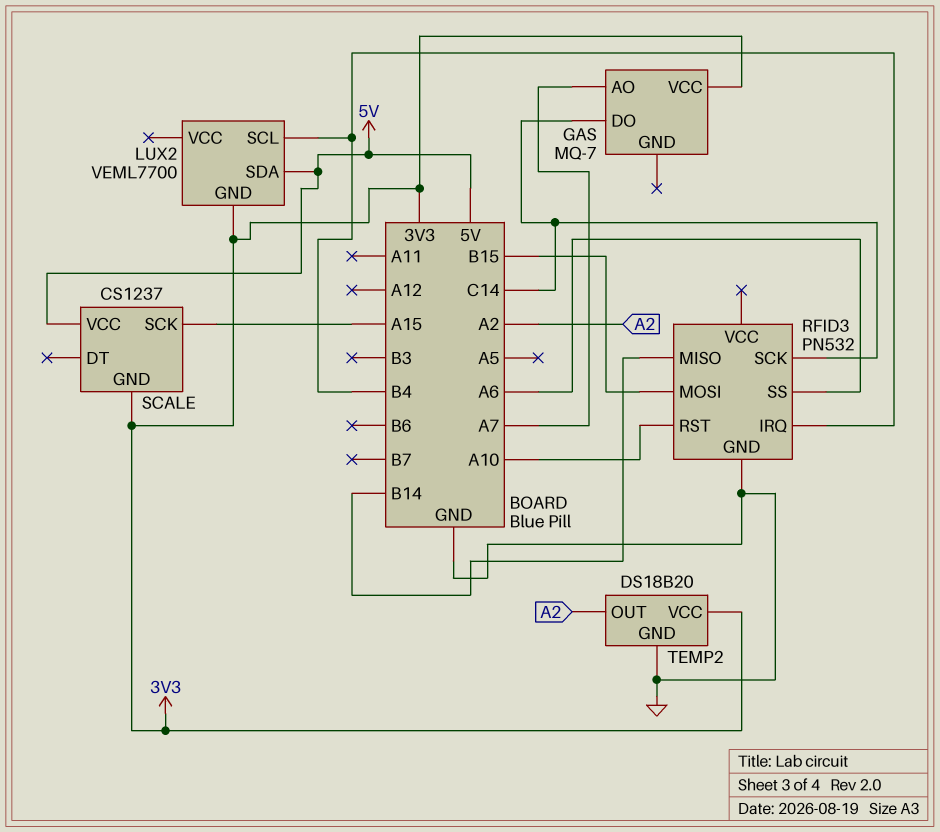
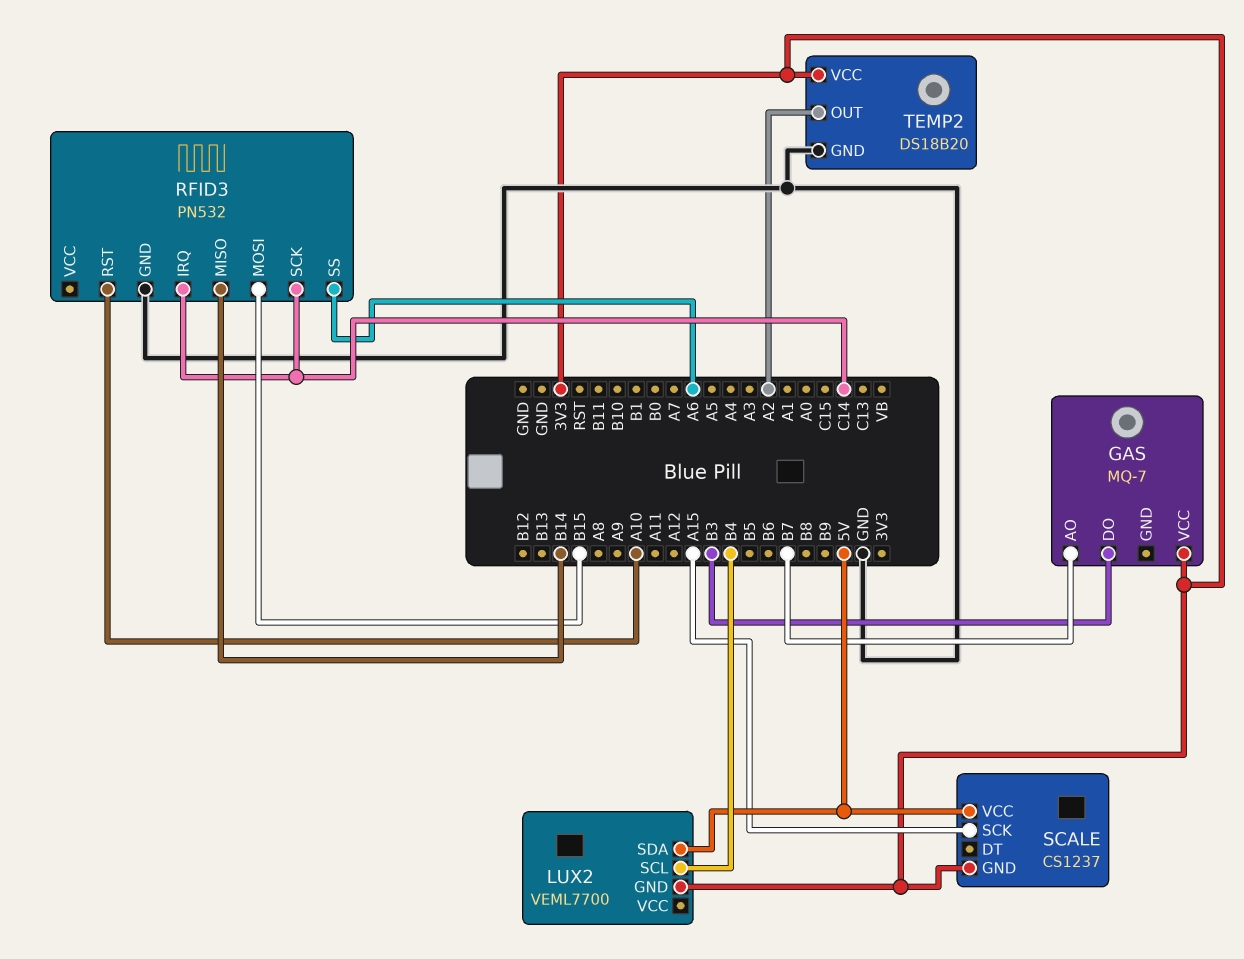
GAS pin AO: A7 -> B7
GAS pin DO: C14 -> B3
RFID3 pin IRQ: B4 -> C14

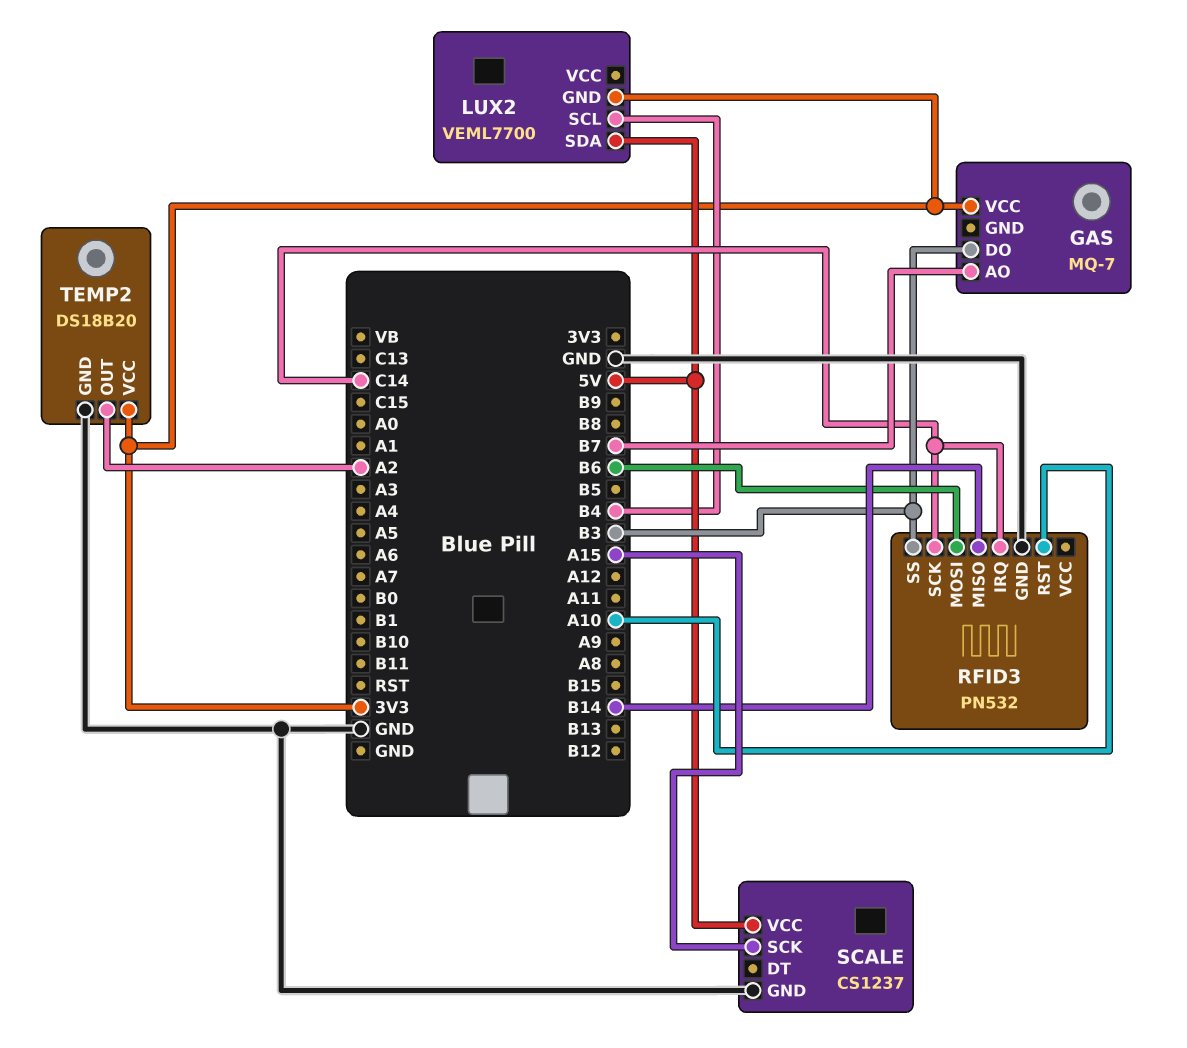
RFID3 pin MOSI: B15 -> B6
RFID3 pin SS: A6 -> B3
SCALE pin GND: 3V3 -> GND

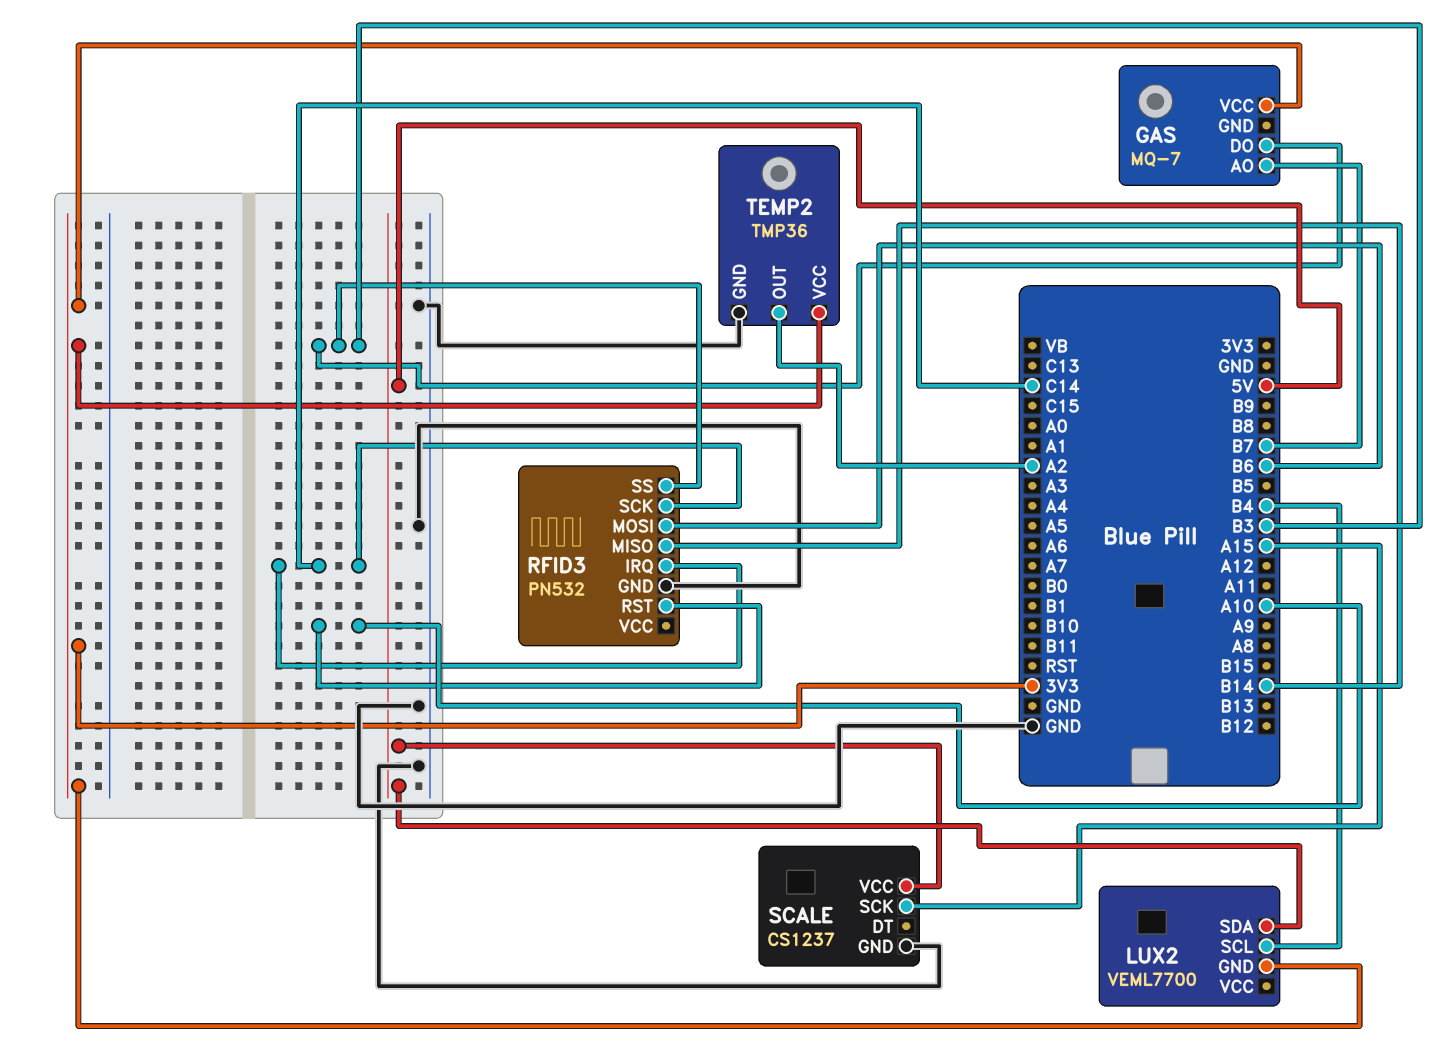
TEMP2: DS18B20 -> TMP36

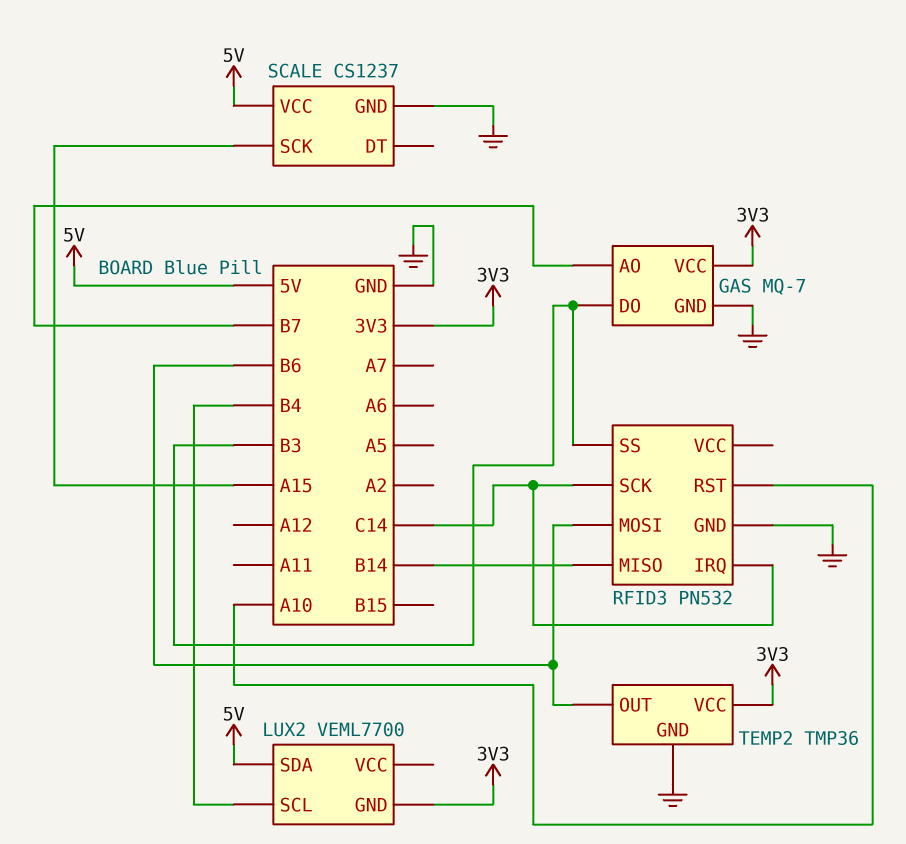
GAS pin GND: none -> GND
TEMP2 pin OUT: A2 -> B6

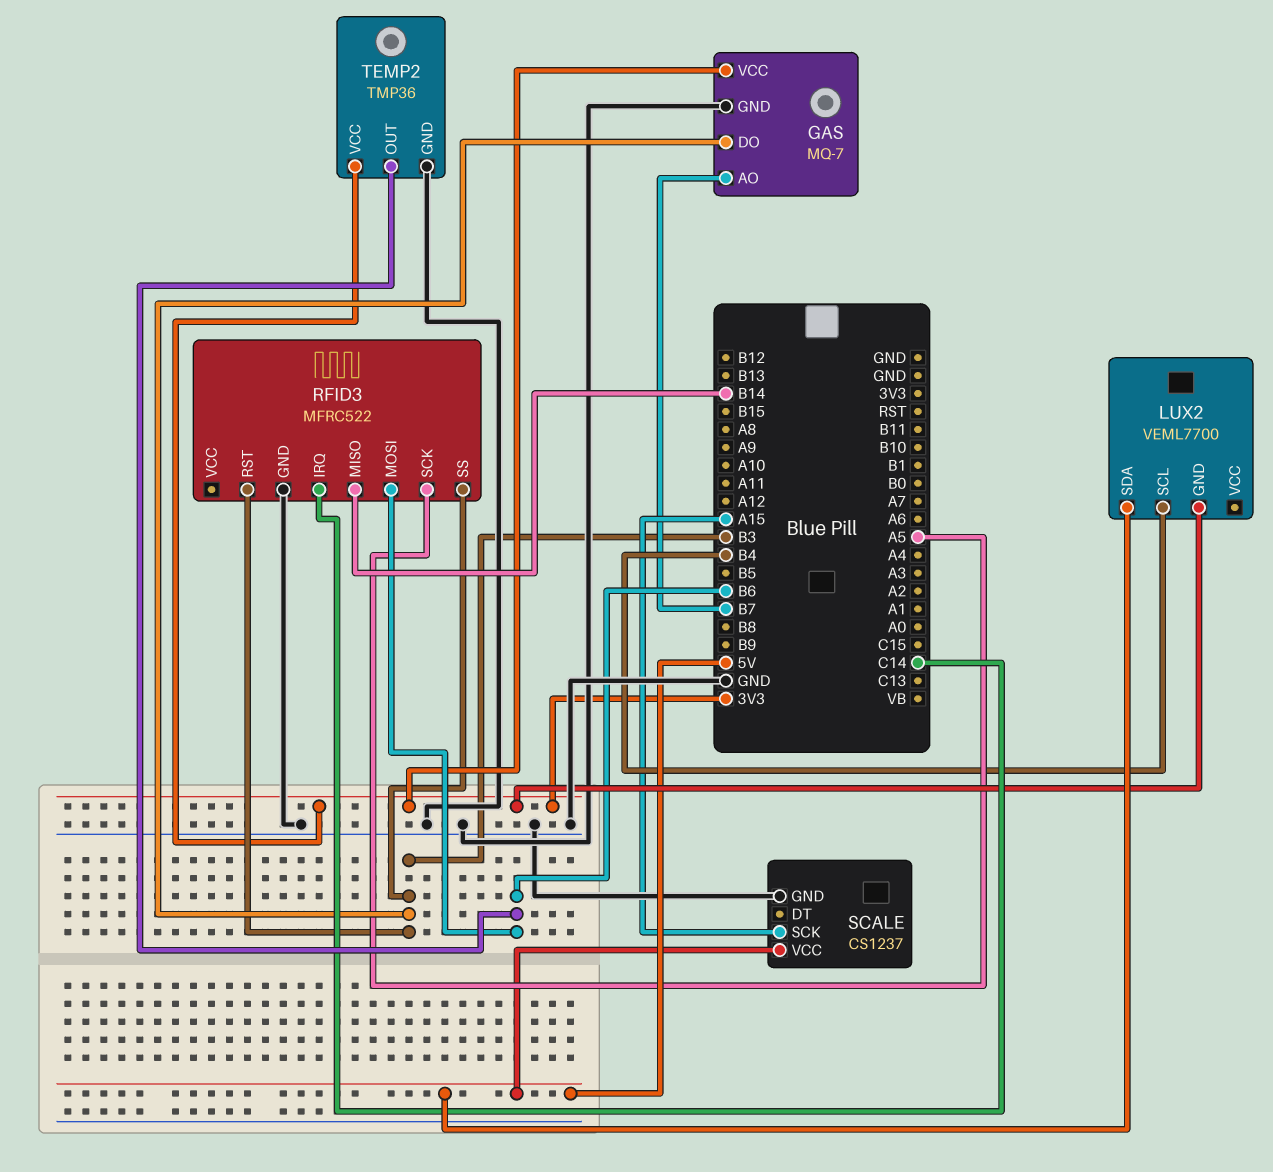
RFID3: PN532 -> MFRC522
RFID3 pin RST: A10 -> B3
RFID3 pin SCK: C14 -> A5

